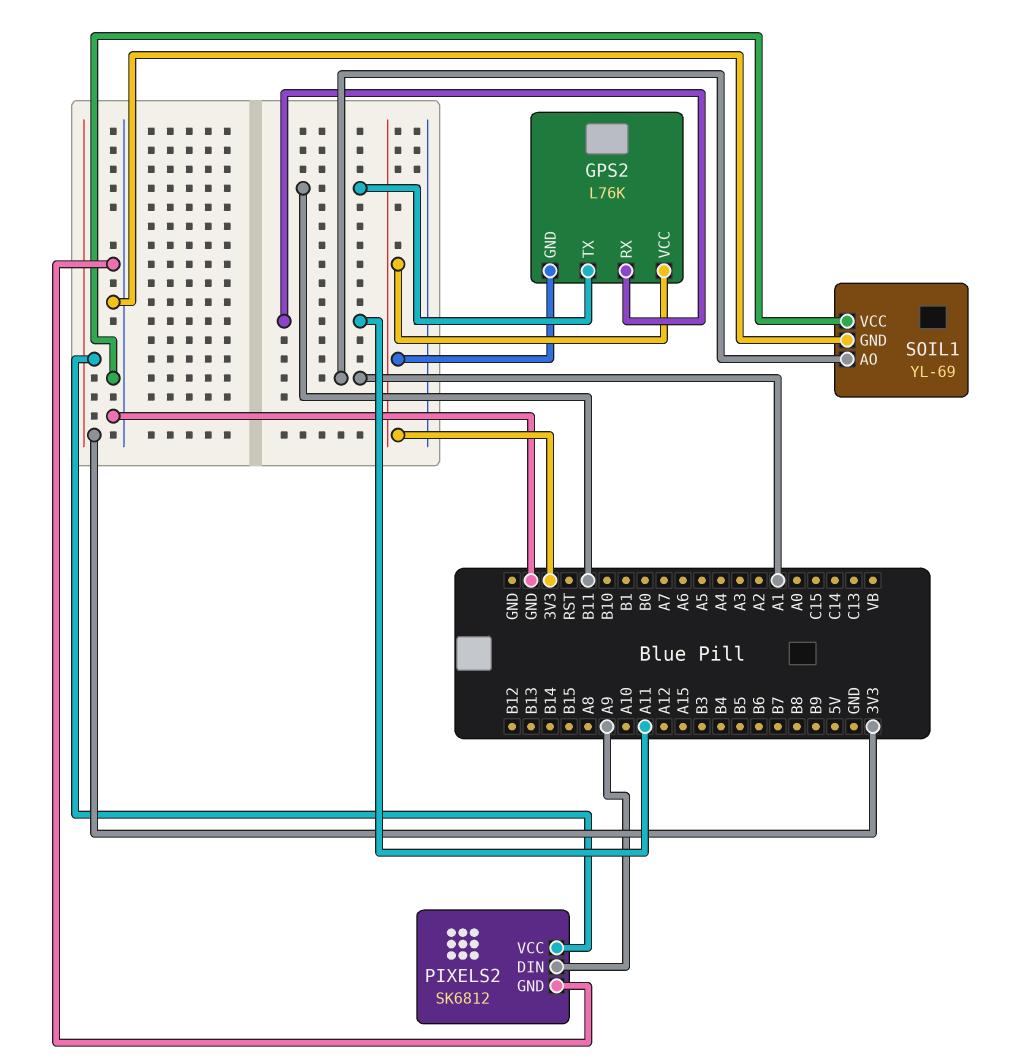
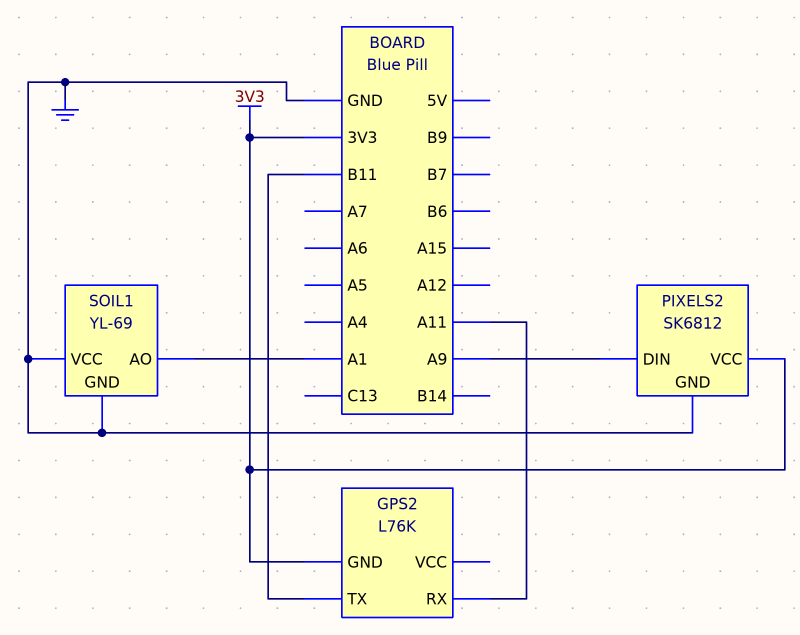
GPS2 pin VCC: 3V3 -> none

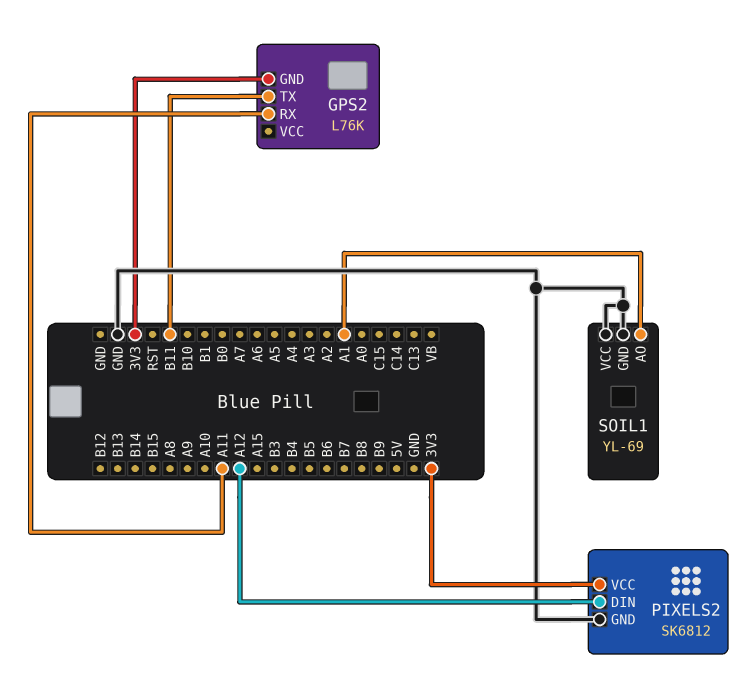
PIXELS2 pin DIN: A9 -> A12

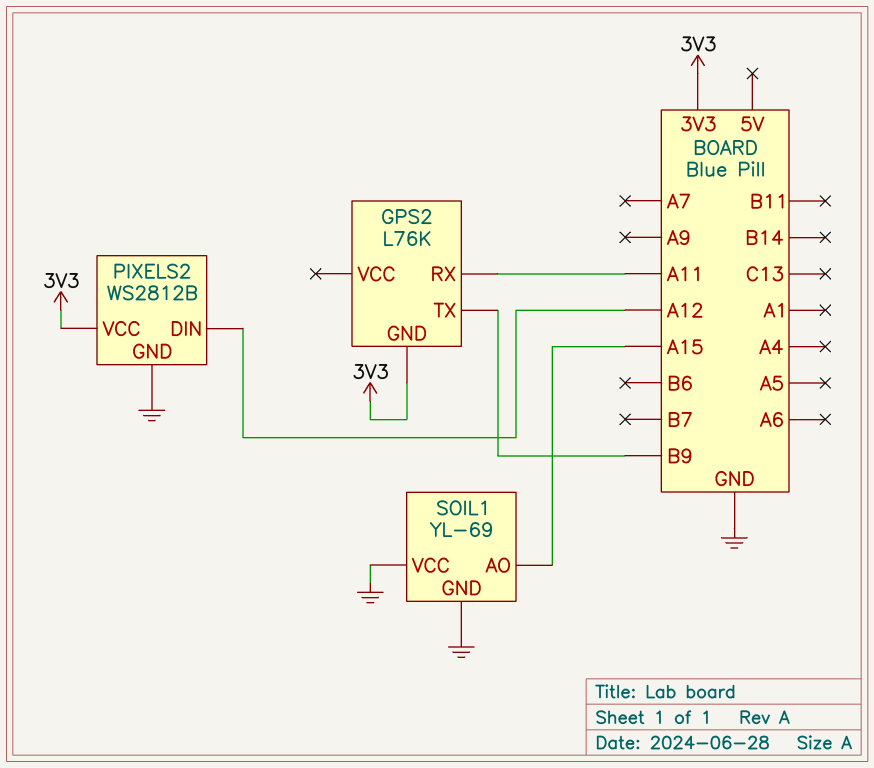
GPS2 pin TX: B11 -> B9
PIXELS2: SK6812 -> WS2812B
SOIL1 pin AO: A1 -> A15

